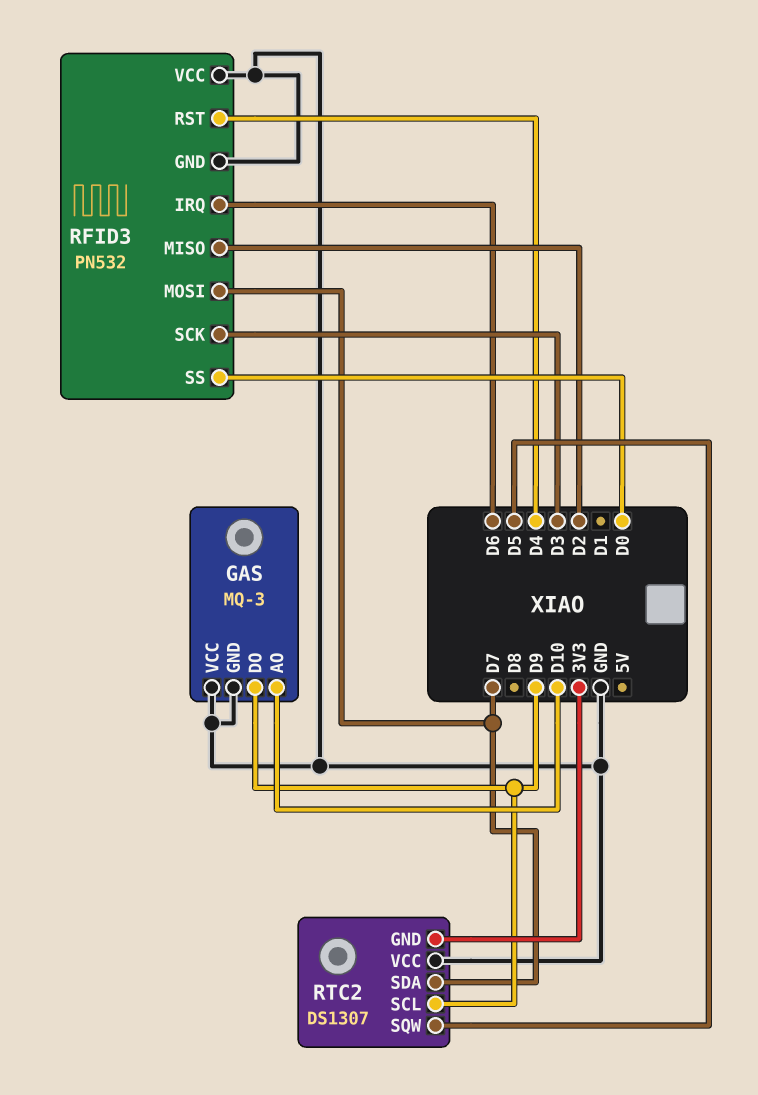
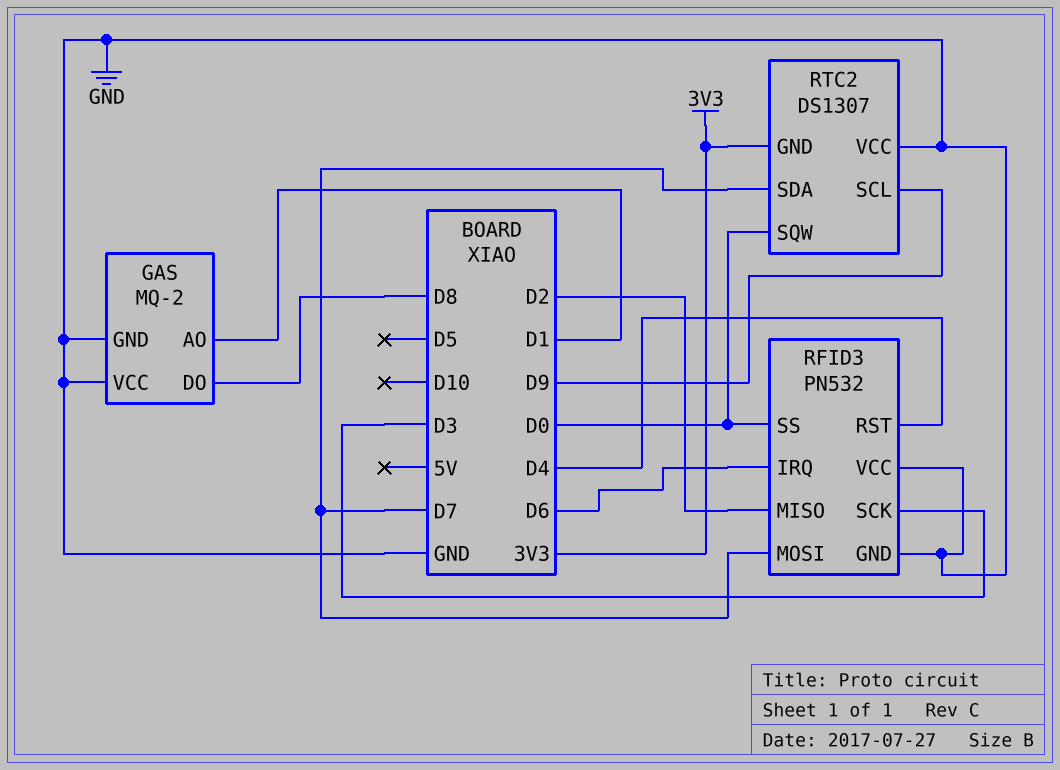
GAS: MQ-3 -> MQ-2
GAS pin AO: D10 -> D1
GAS pin DO: D9 -> D8
RTC2 pin SQW: D5 -> D0

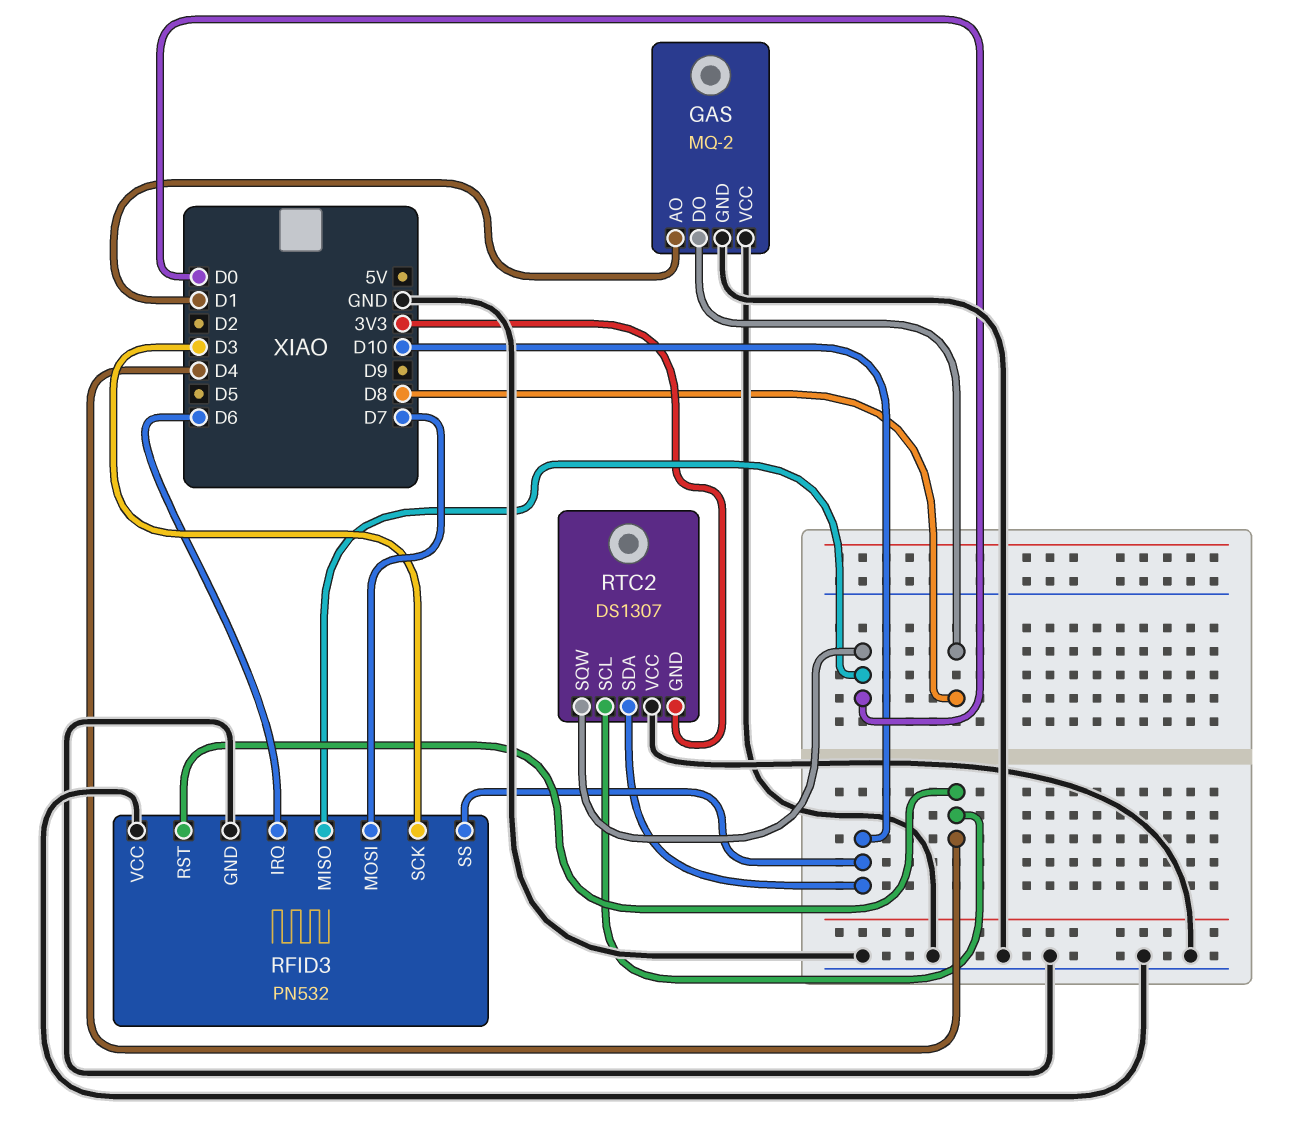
RFID3 pin MISO: D2 -> D0
RFID3 pin SS: D0 -> D10
RTC2 pin SCL: D9 -> D4
RTC2 pin SDA: D7 -> D10

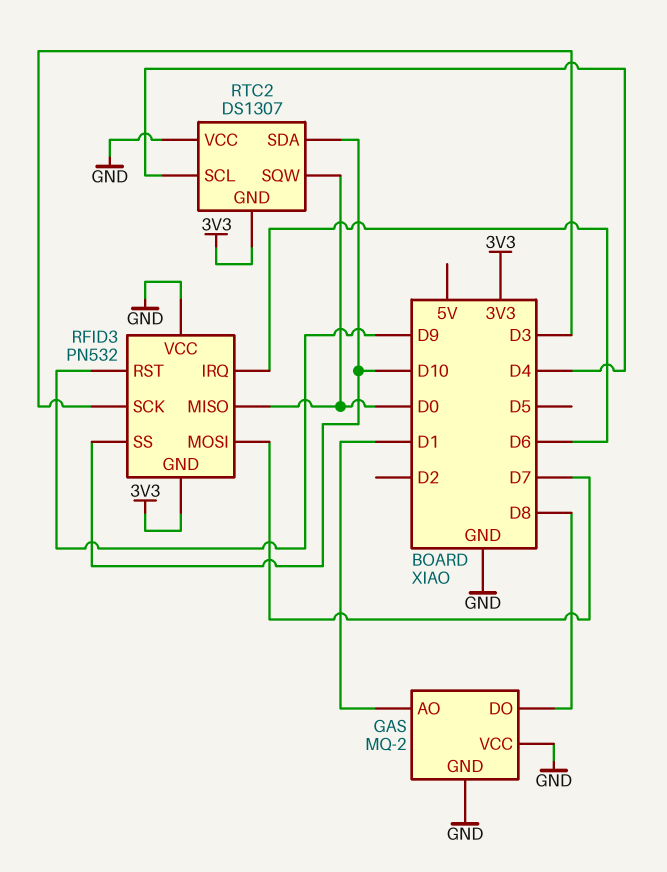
RFID3 pin GND: GND -> 3V3
RFID3 pin RST: D4 -> D9

